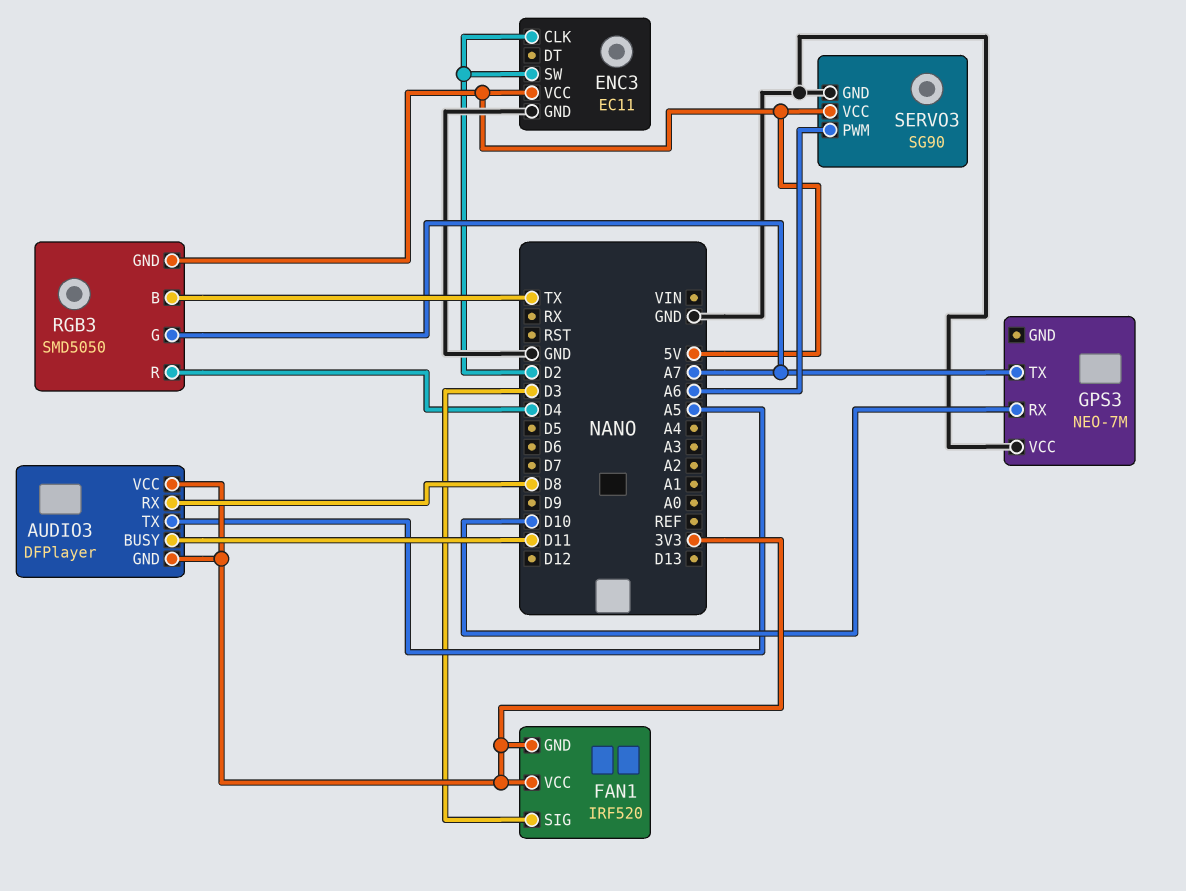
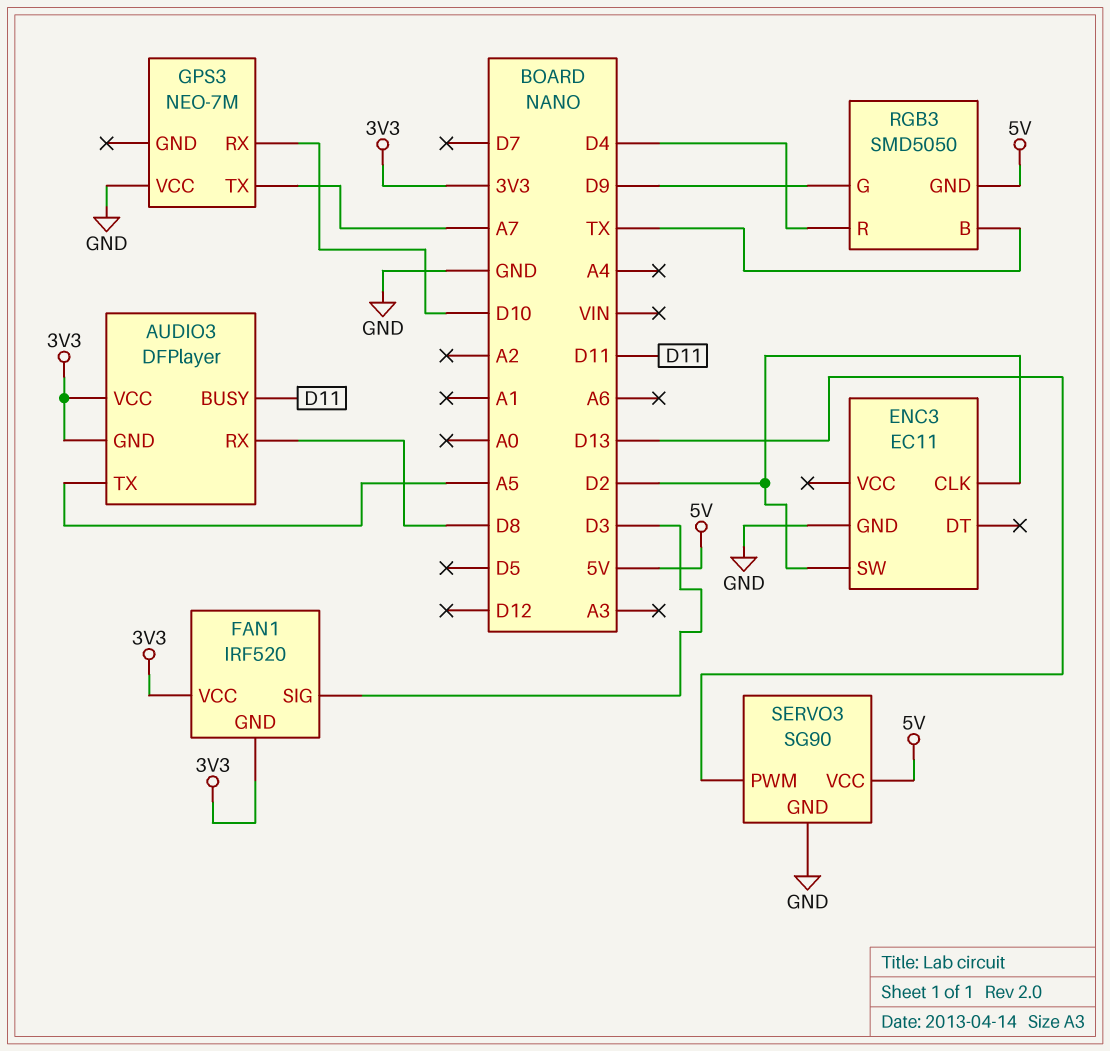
ENC3 pin VCC: 5V -> none
RGB3 pin G: A7 -> D9
SERVO3 pin PWM: A6 -> D13

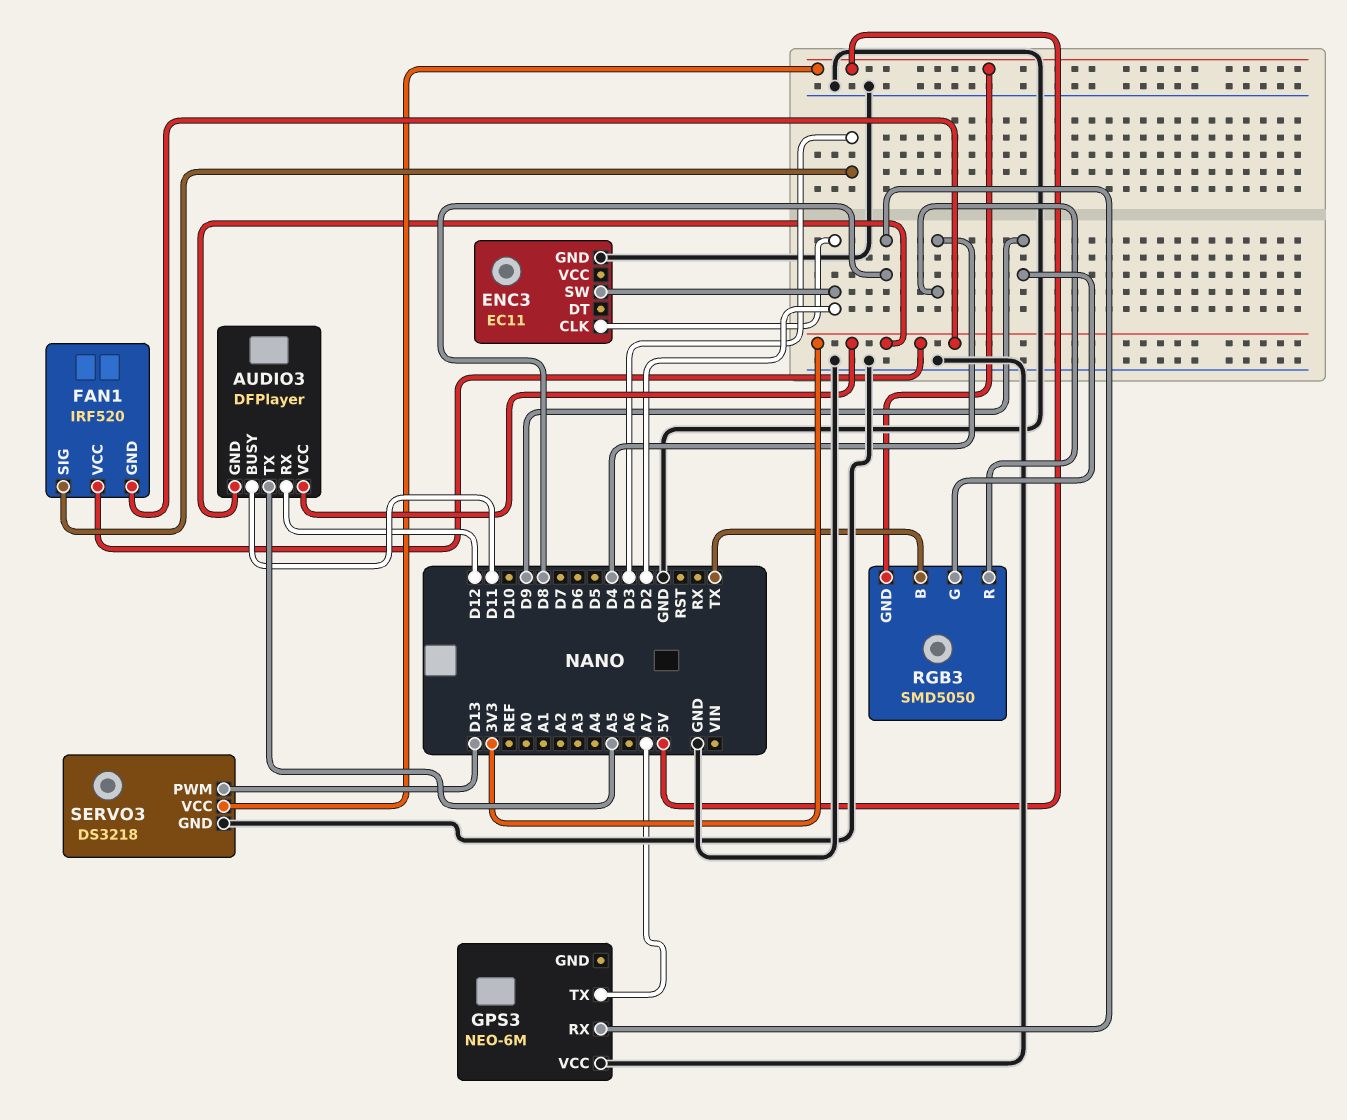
AUDIO3 pin RX: D8 -> D12
GPS3: NEO-7M -> NEO-6M
GPS3 pin RX: D10 -> D8
SERVO3: SG90 -> DS3218

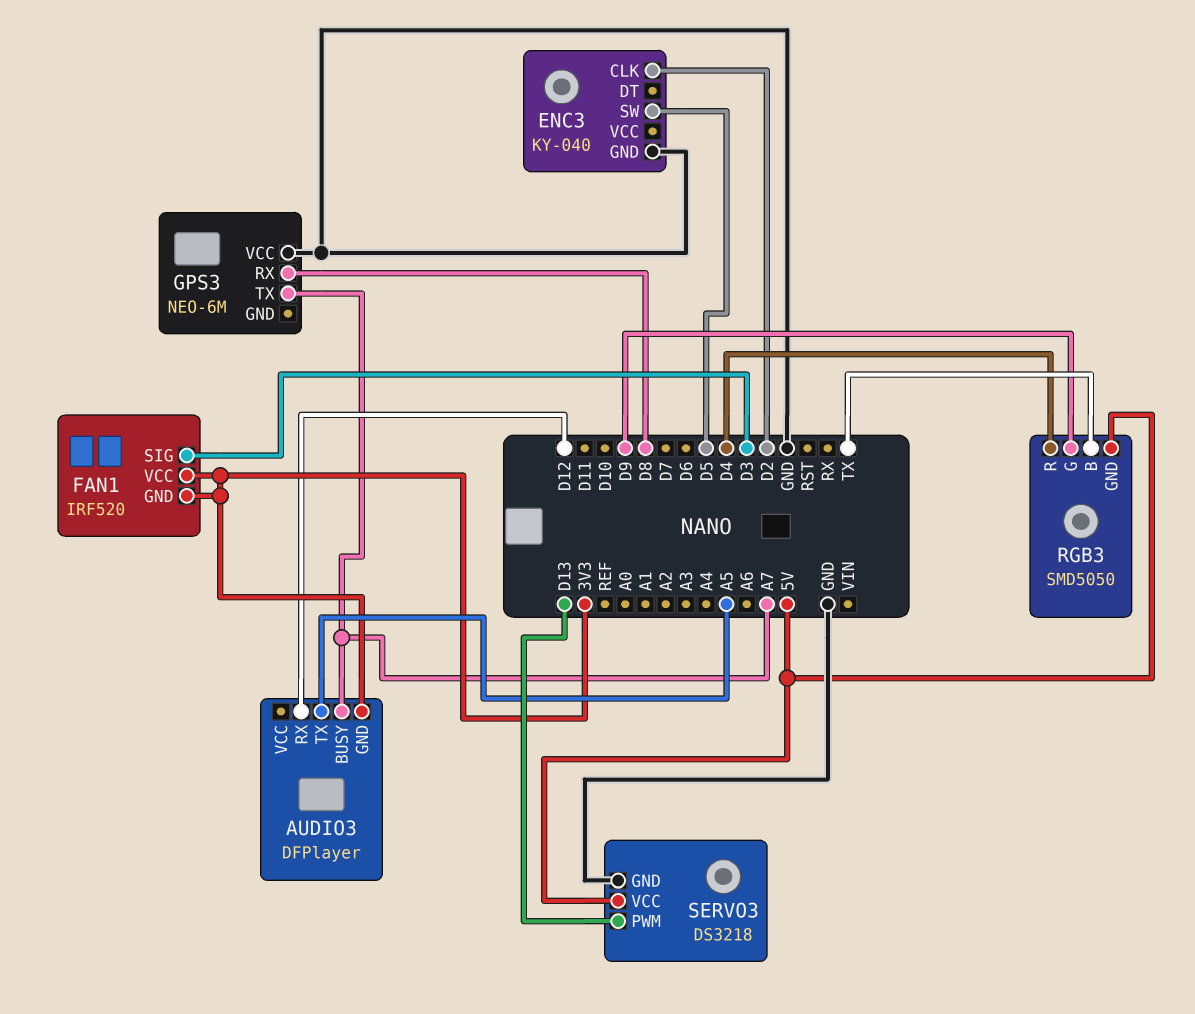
AUDIO3 pin BUSY: D11 -> A7
AUDIO3 pin VCC: 3V3 -> none
ENC3: EC11 -> KY-040
ENC3 pin SW: D2 -> D5

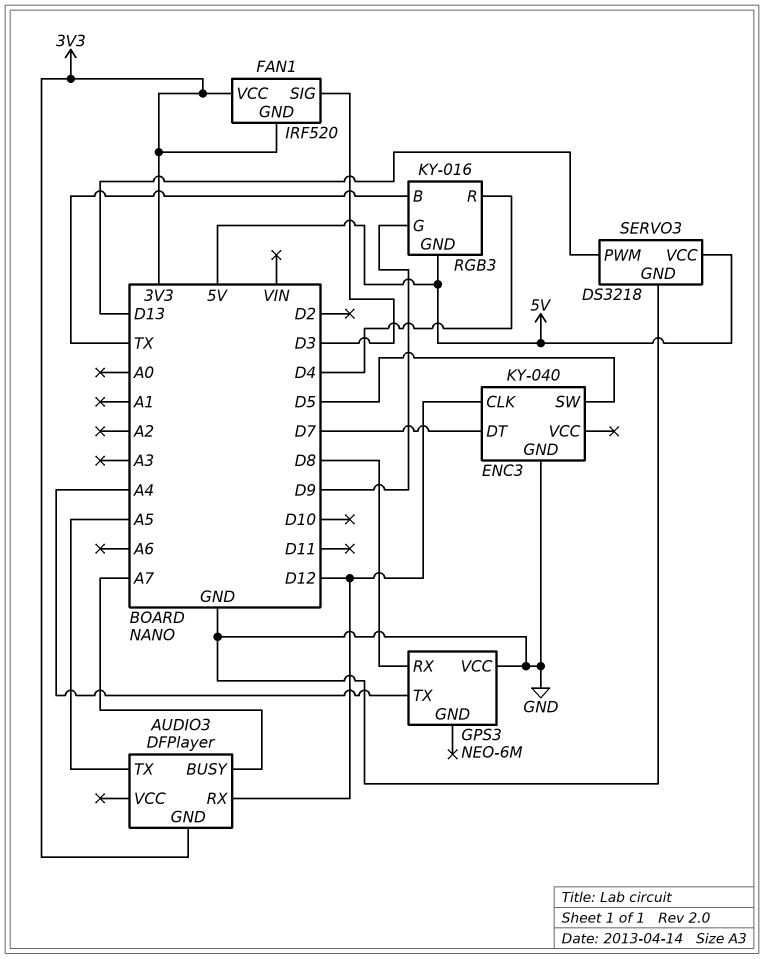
ENC3 pin CLK: D2 -> D12
ENC3 pin DT: none -> D7
GPS3 pin TX: A7 -> A4
RGB3: SMD5050 -> KY-016

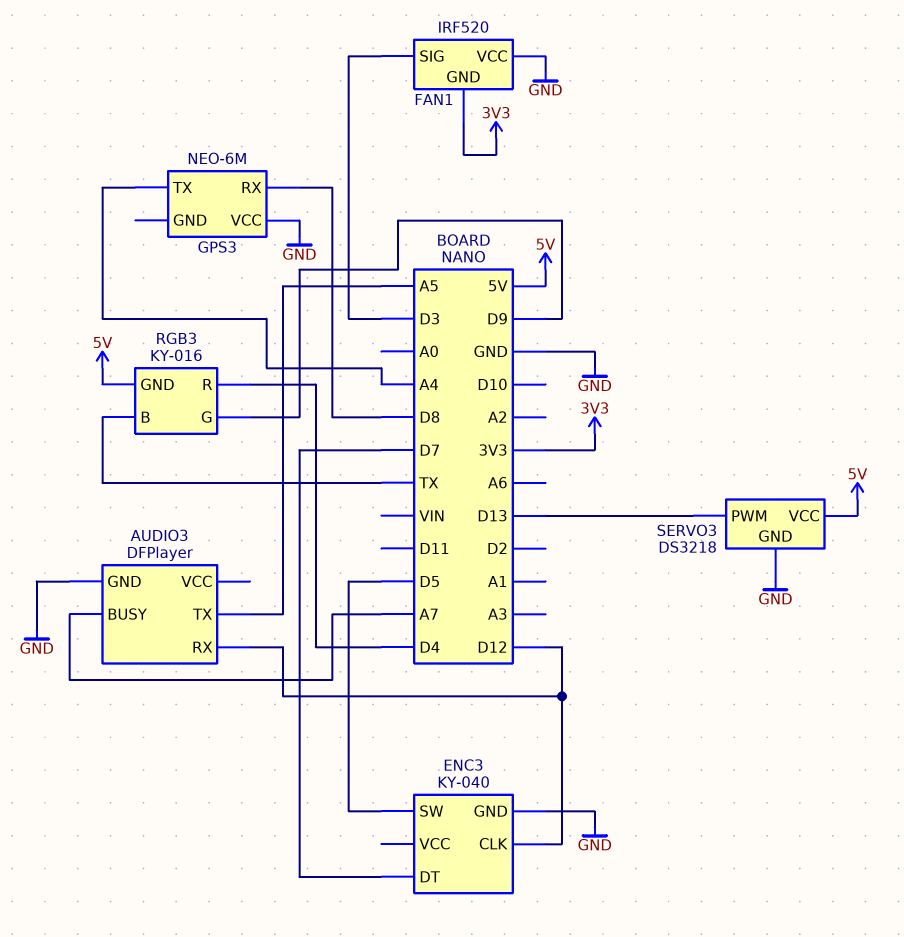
AUDIO3 pin GND: 3V3 -> GND
FAN1 pin VCC: 3V3 -> GND

